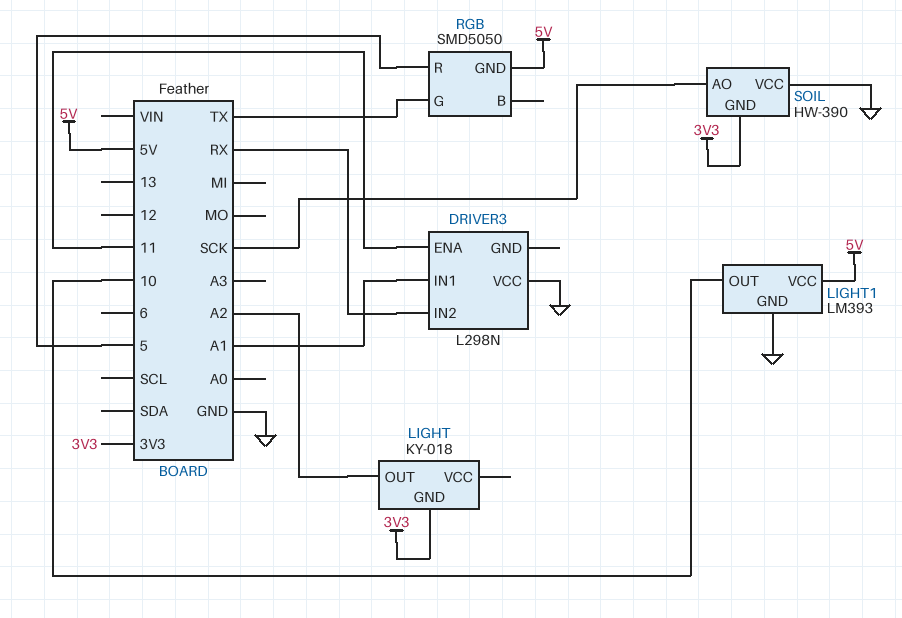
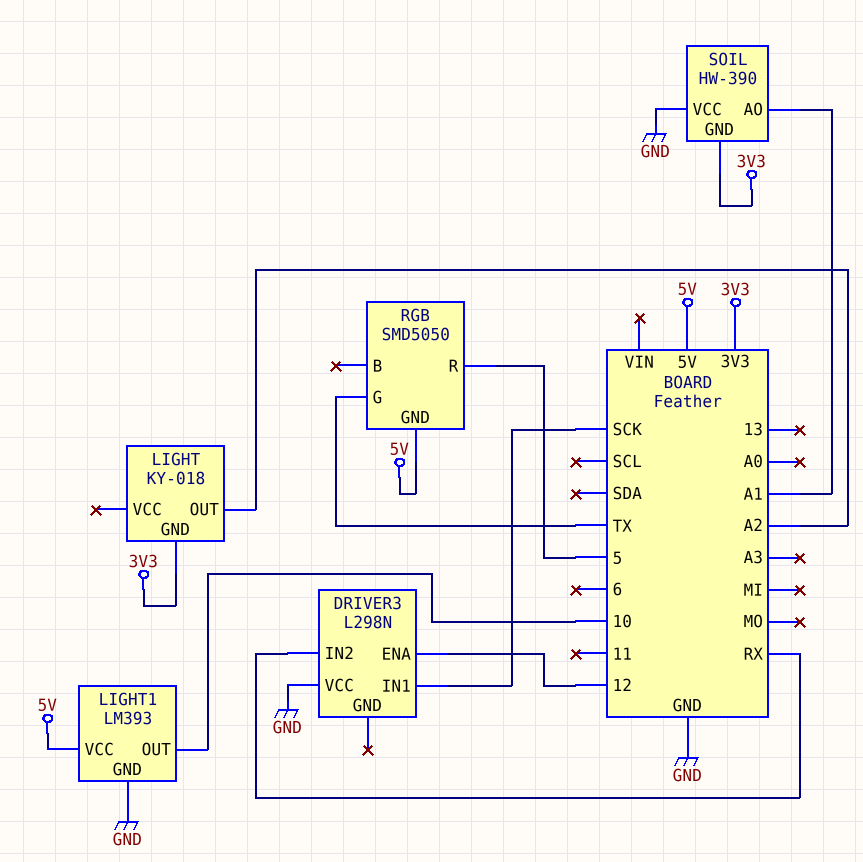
DRIVER3 pin ENA: 11 -> 12
DRIVER3 pin IN1: A1 -> SCK
SOIL pin AO: SCK -> A1

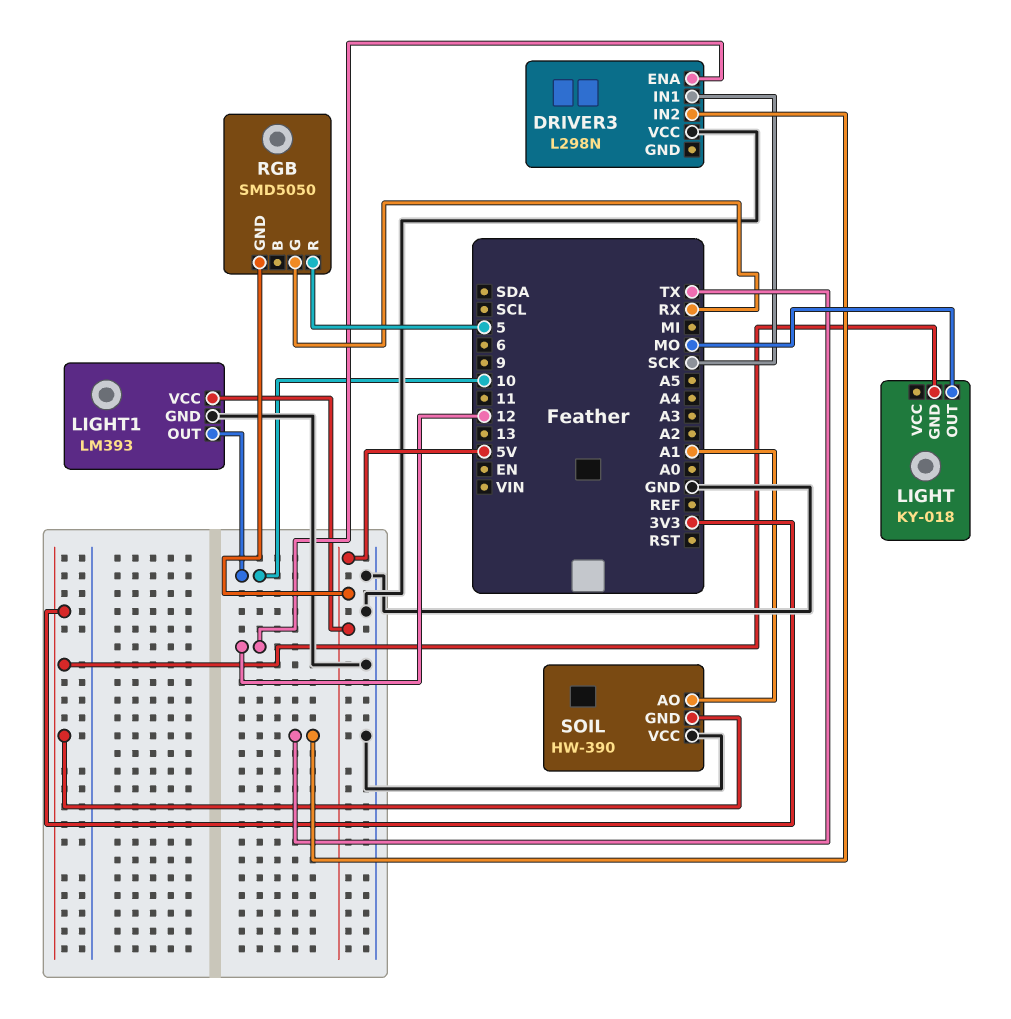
DRIVER3 pin IN2: RX -> TX
LIGHT pin OUT: A2 -> MO
RGB pin G: TX -> RX

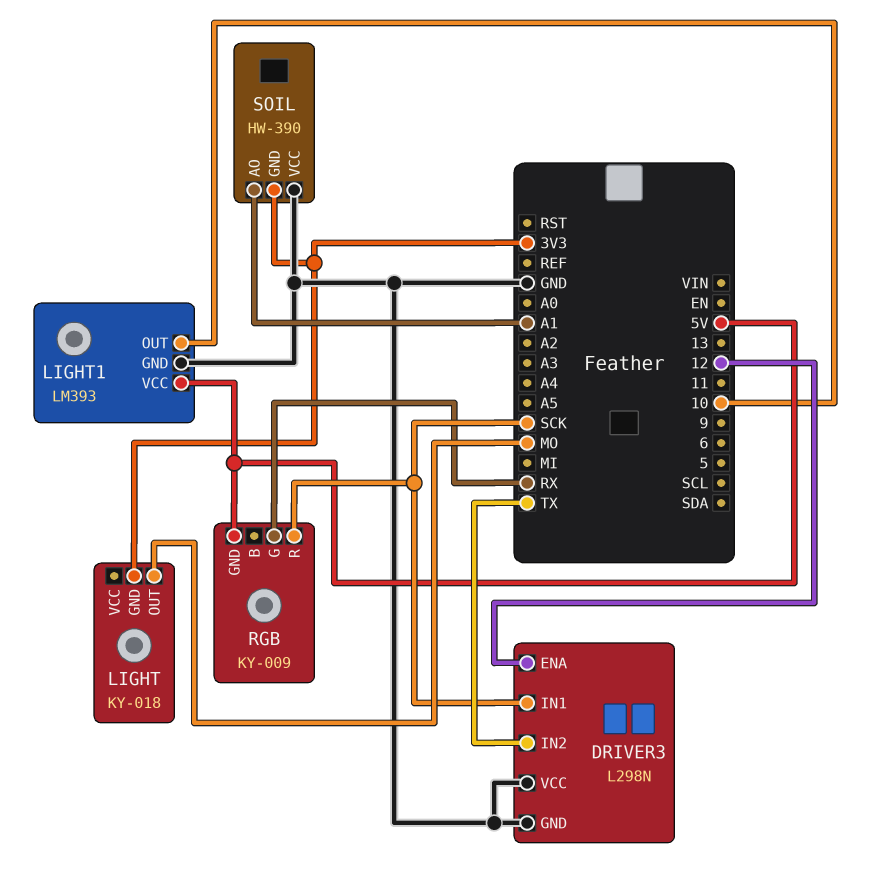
DRIVER3 pin GND: none -> GND
RGB: SMD5050 -> KY-009
RGB pin R: 5 -> SCK

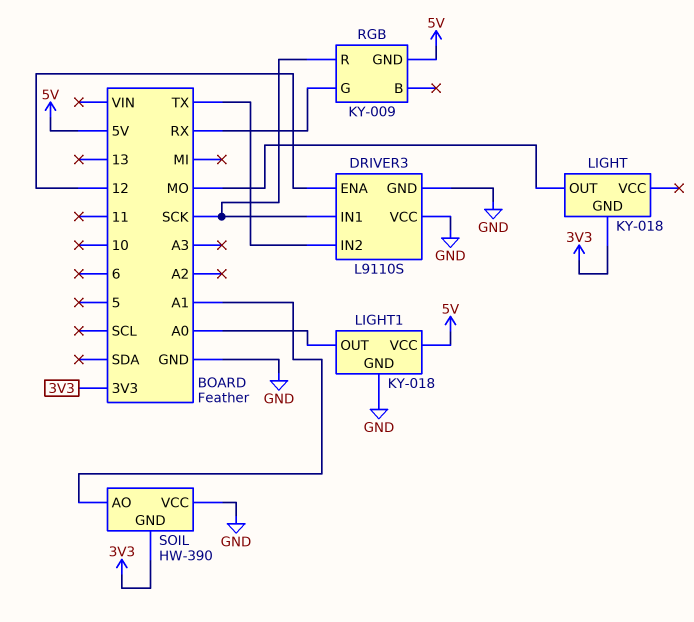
DRIVER3: L298N -> L9110S
LIGHT1: LM393 -> KY-018
LIGHT1 pin OUT: 10 -> A0

